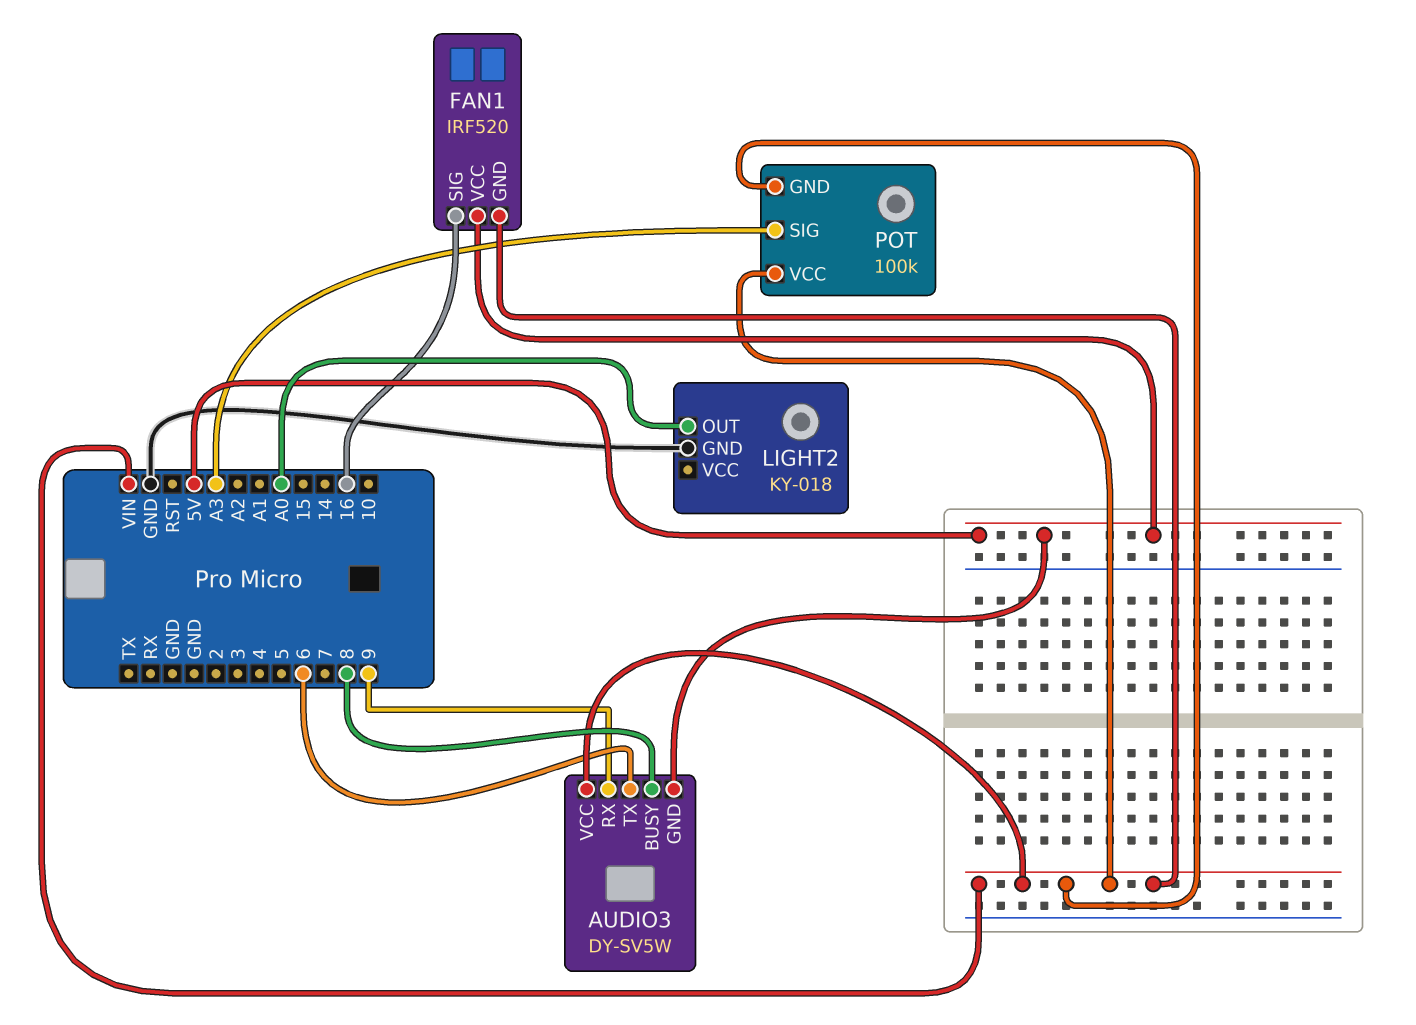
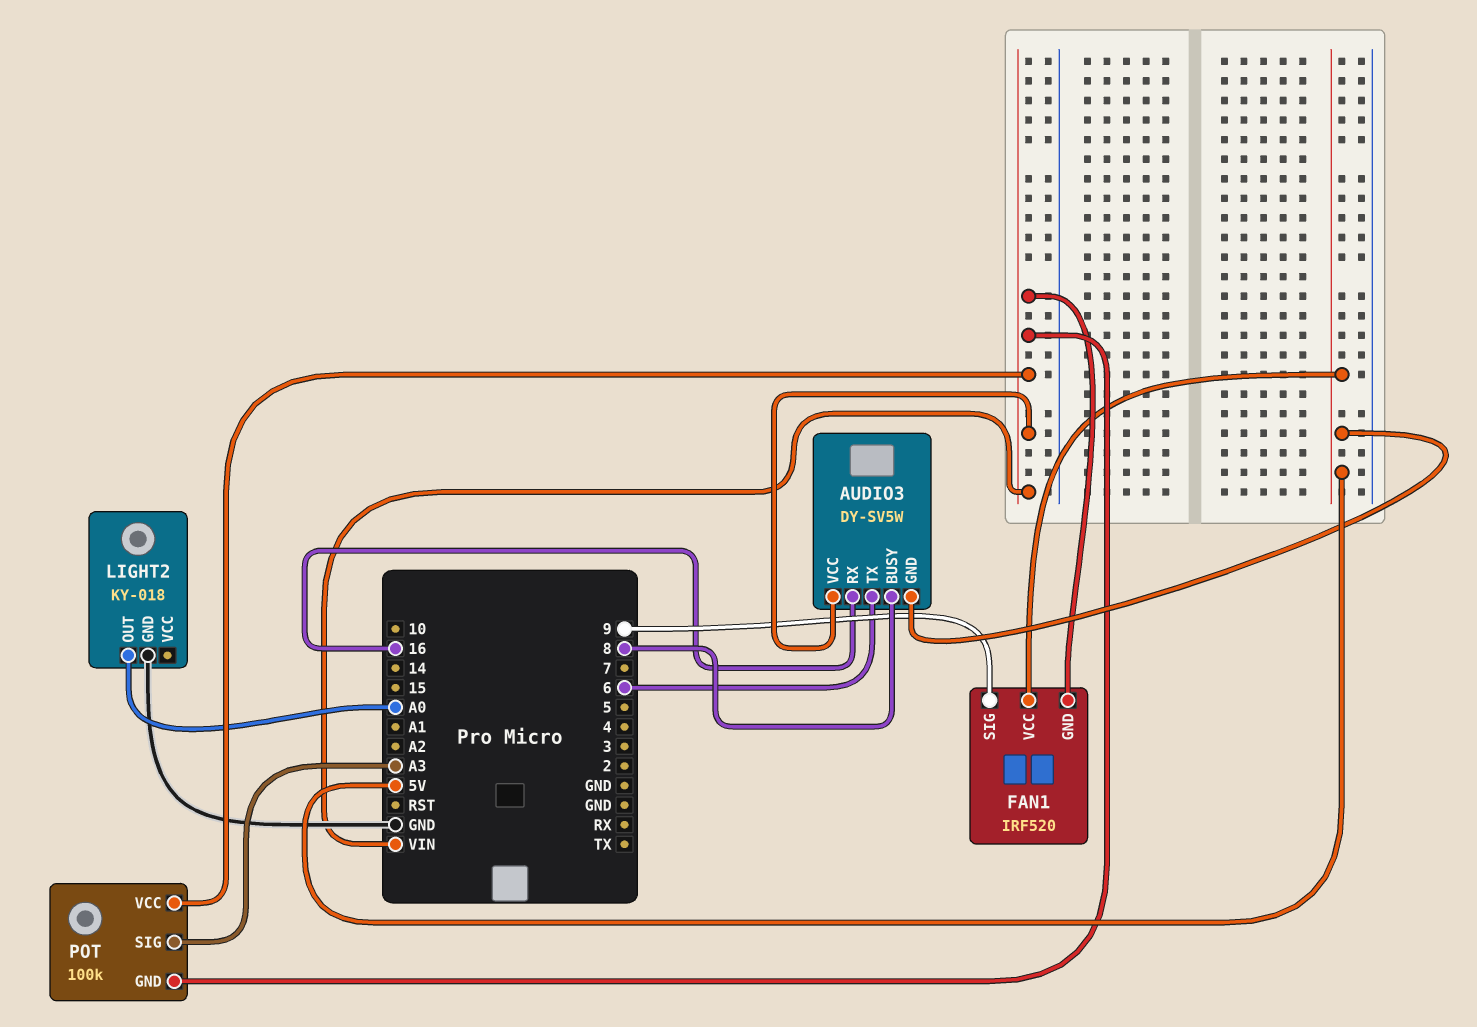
AUDIO3 pin RX: 9 -> 16
FAN1 pin SIG: 16 -> 9

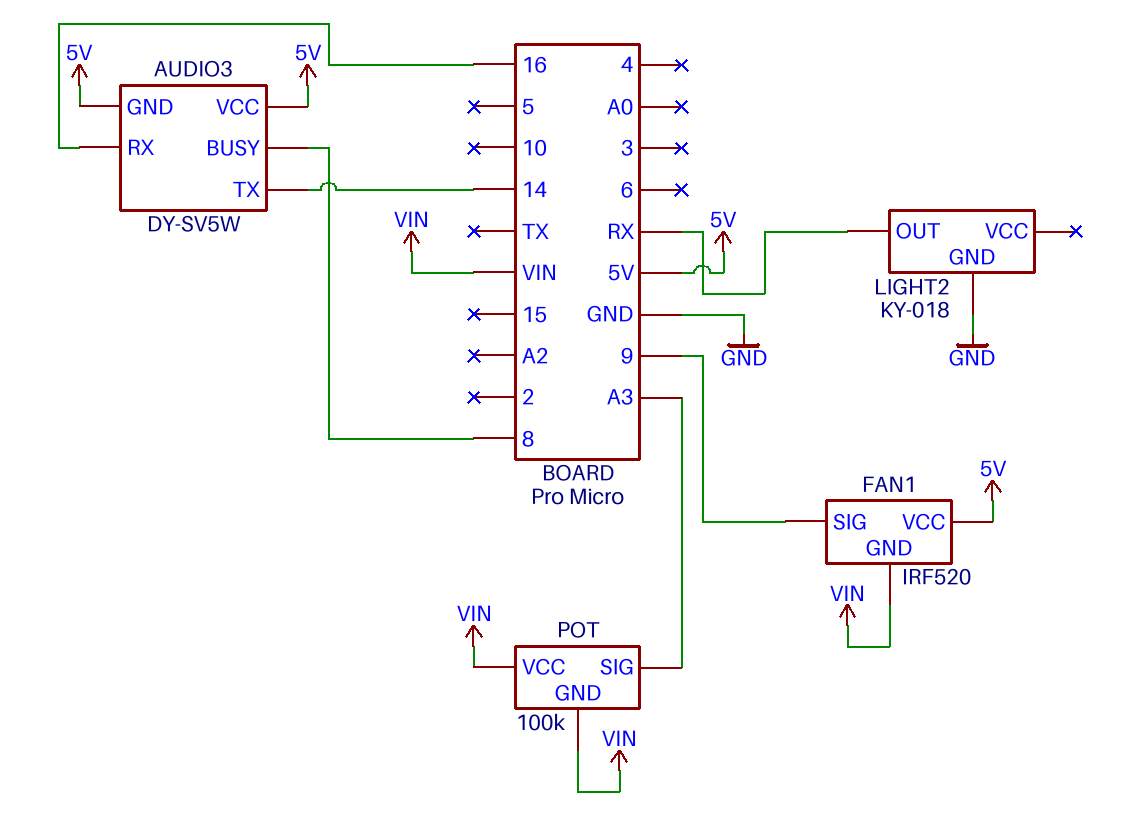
AUDIO3 pin TX: 6 -> 14
AUDIO3 pin VCC: VIN -> 5V
LIGHT2 pin OUT: A0 -> RX

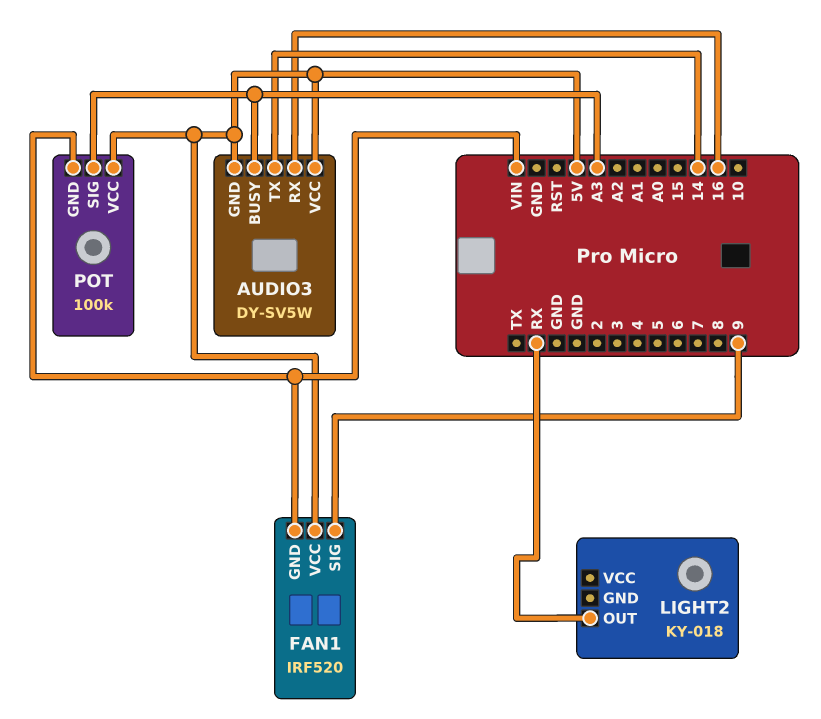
AUDIO3 pin BUSY: 8 -> A3
LIGHT2 pin GND: GND -> none
POT pin VCC: VIN -> 5V

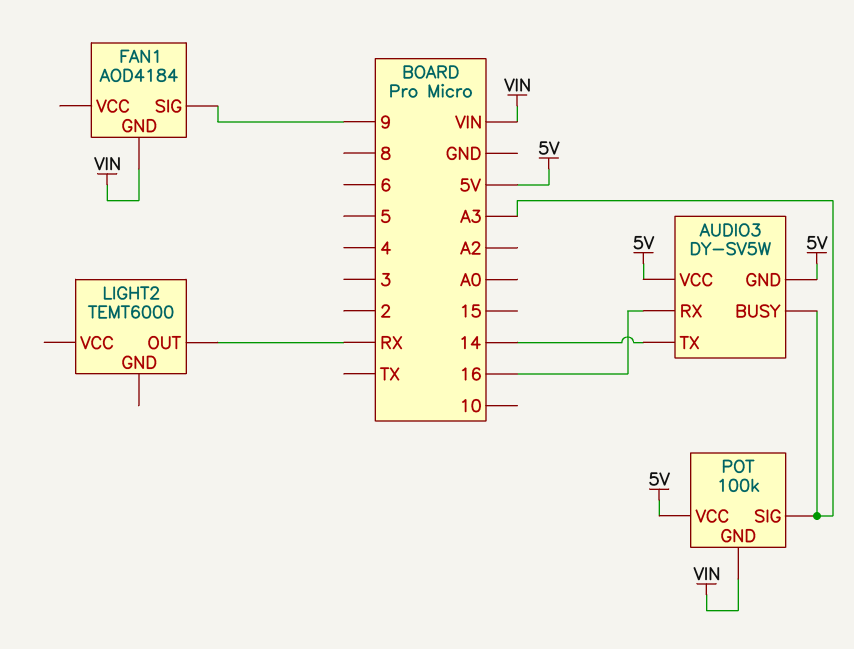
FAN1: IRF520 -> AOD4184
FAN1 pin VCC: 5V -> none
LIGHT2: KY-018 -> TEMT6000

